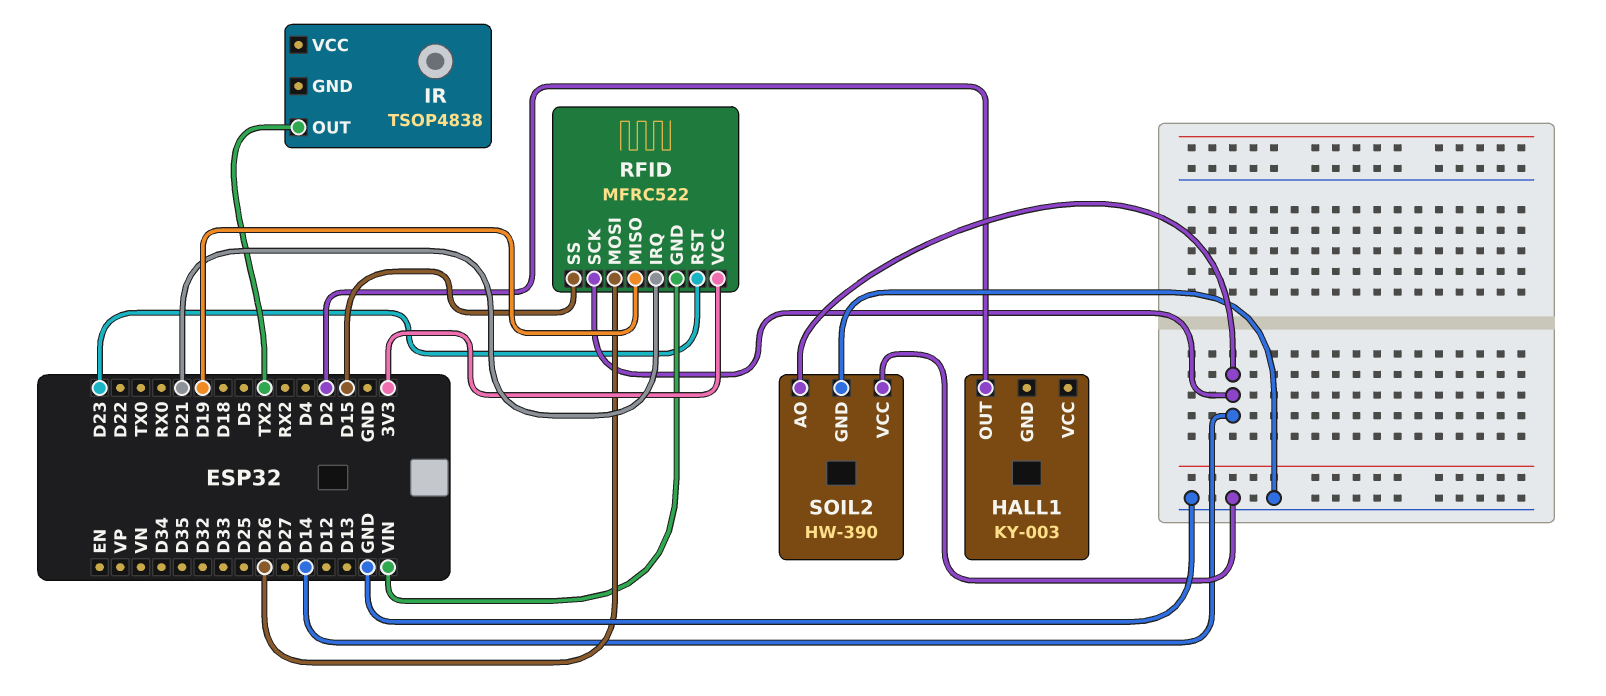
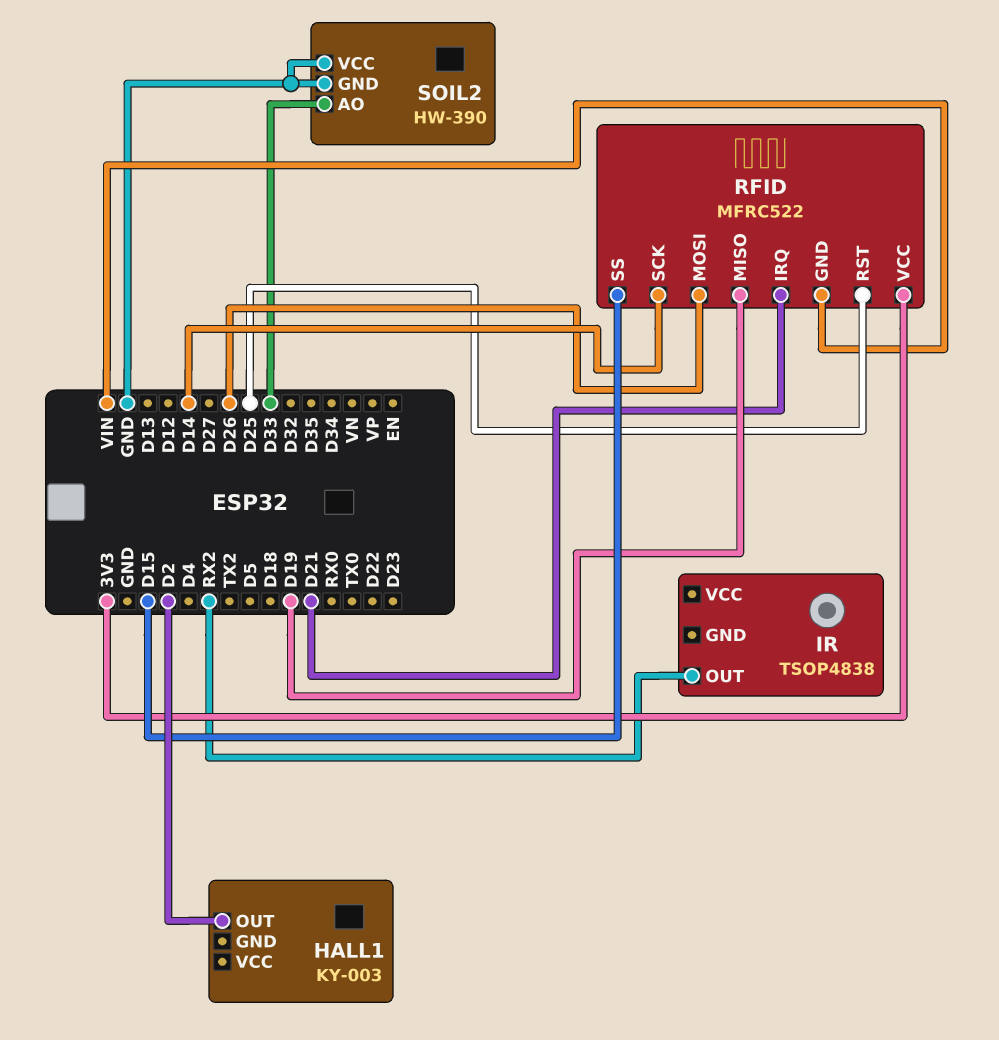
IR pin OUT: TX2 -> RX2
RFID pin RST: D23 -> D25
SOIL2 pin AO: D14 -> D33

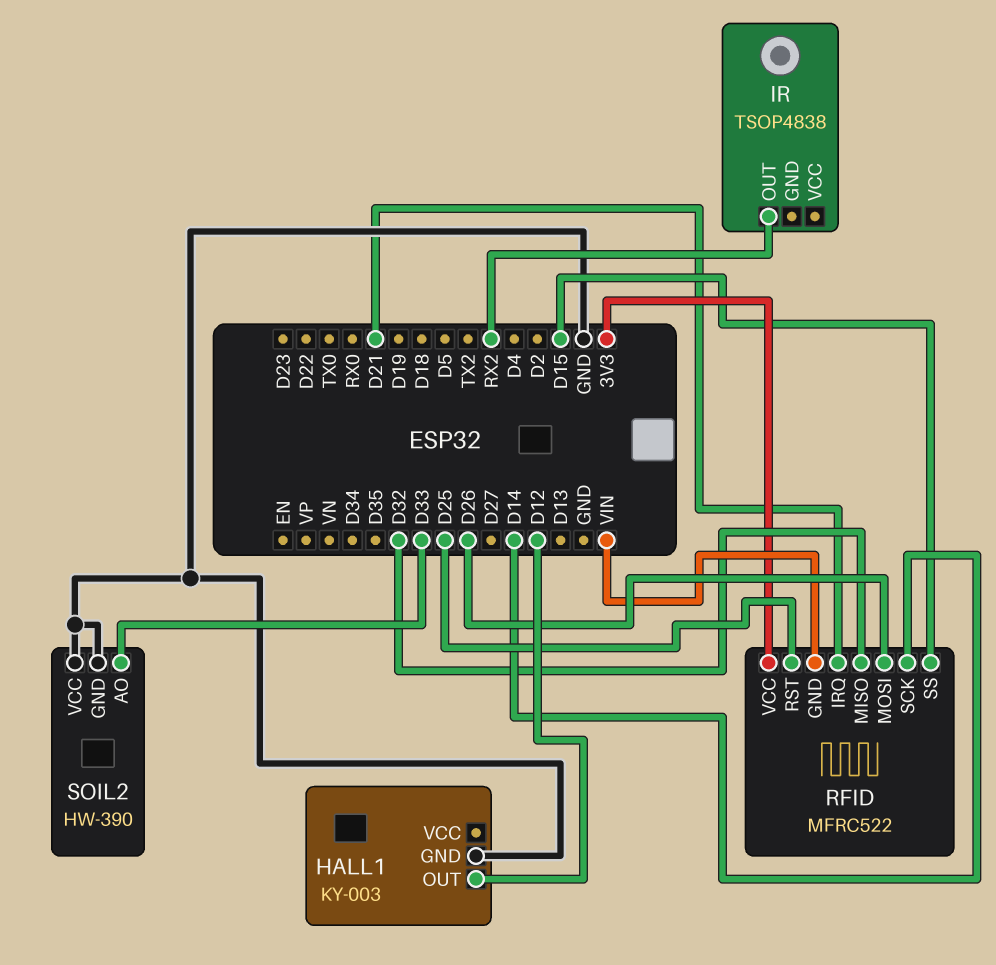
HALL1 pin GND: none -> GND
HALL1 pin OUT: D2 -> D12
RFID pin MISO: D19 -> D32

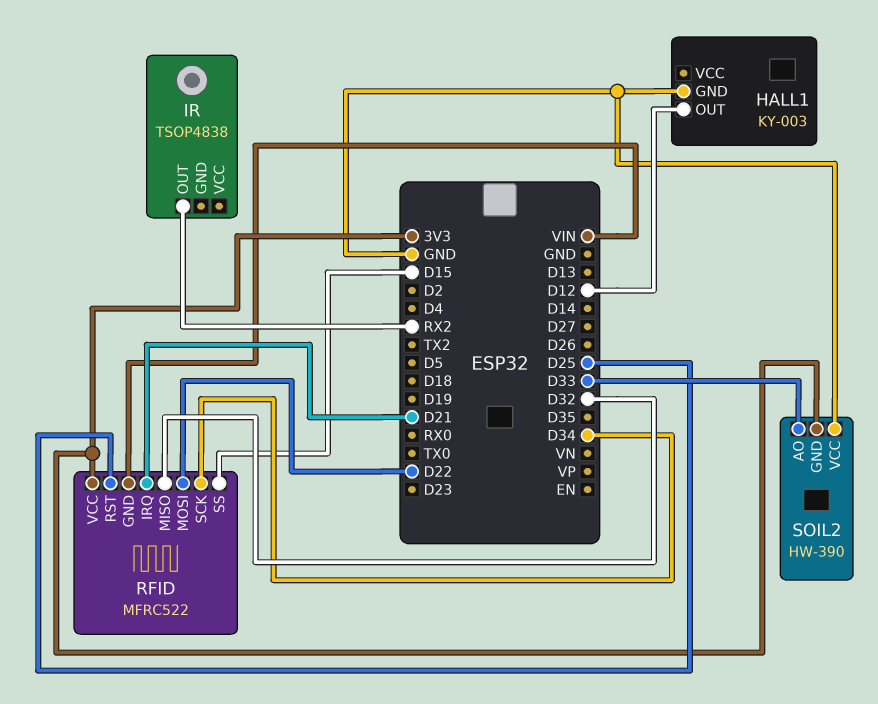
RFID pin MOSI: D26 -> D22
RFID pin SCK: D14 -> D34
SOIL2 pin GND: GND -> 3V3

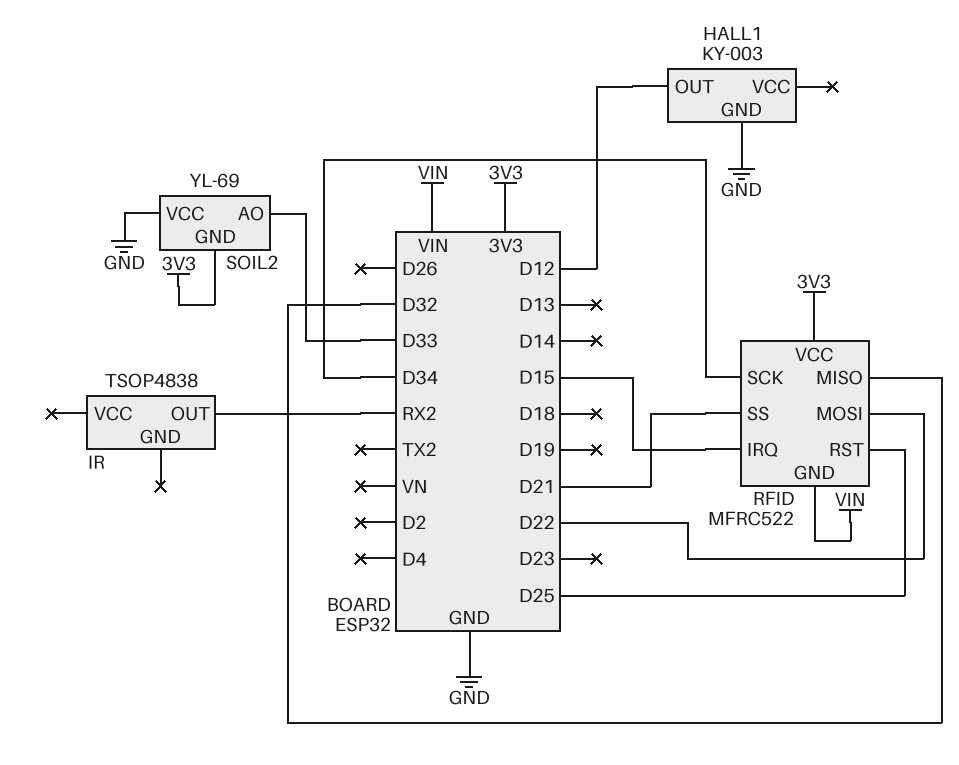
RFID pin IRQ: D21 -> D15
RFID pin SS: D15 -> D21
SOIL2: HW-390 -> YL-69

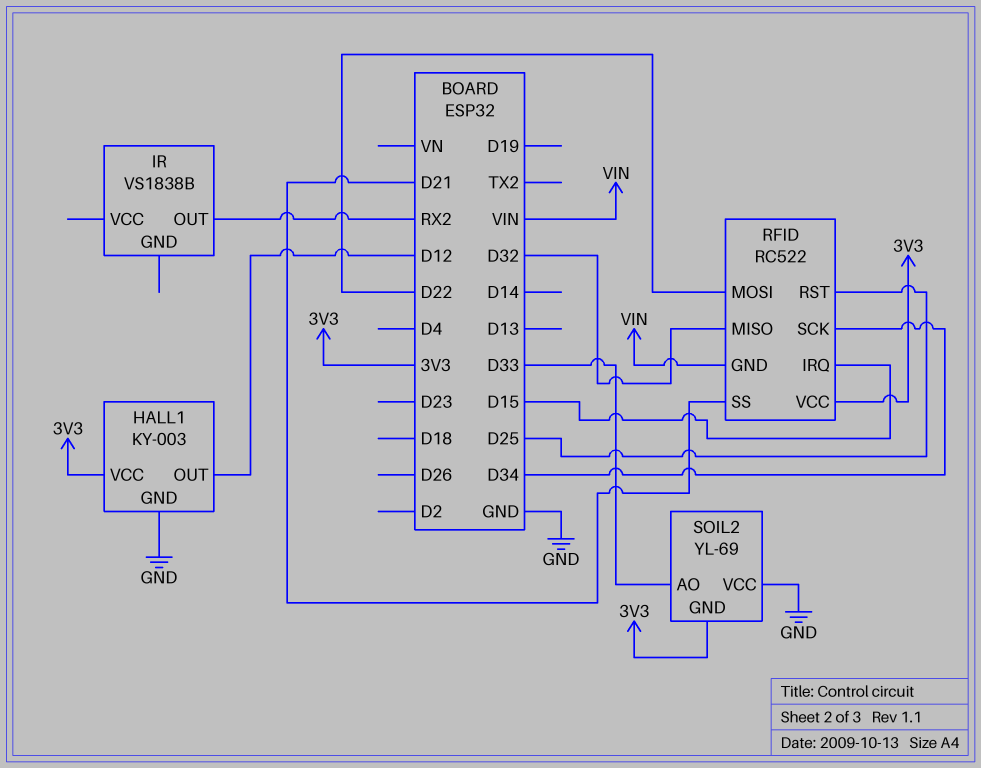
HALL1 pin VCC: none -> 3V3
IR: TSOP4838 -> VS1838B
RFID: MFRC522 -> RC522

